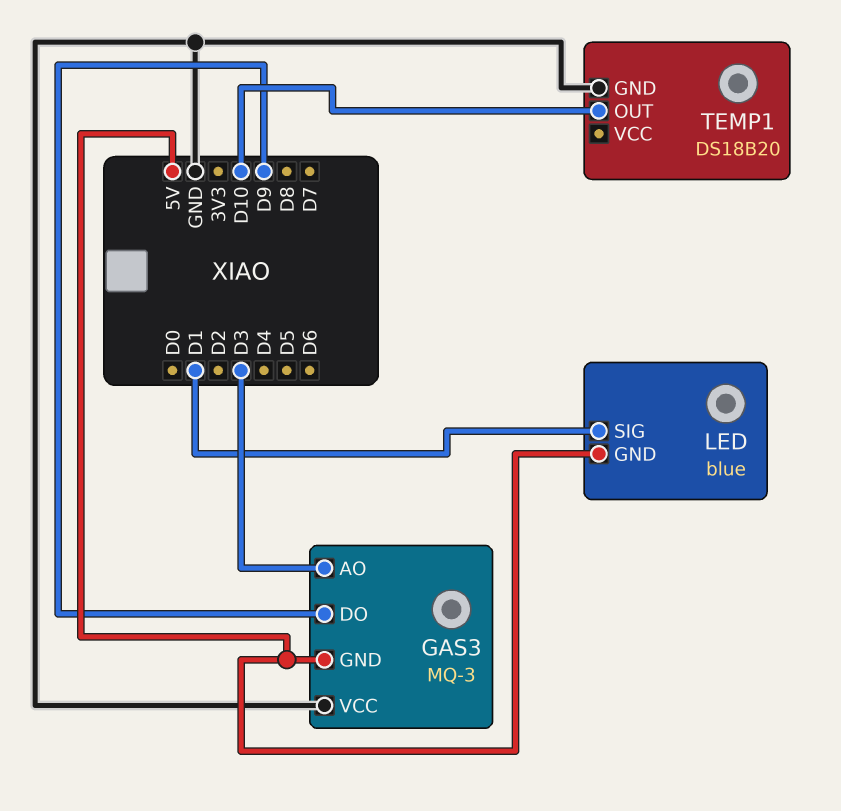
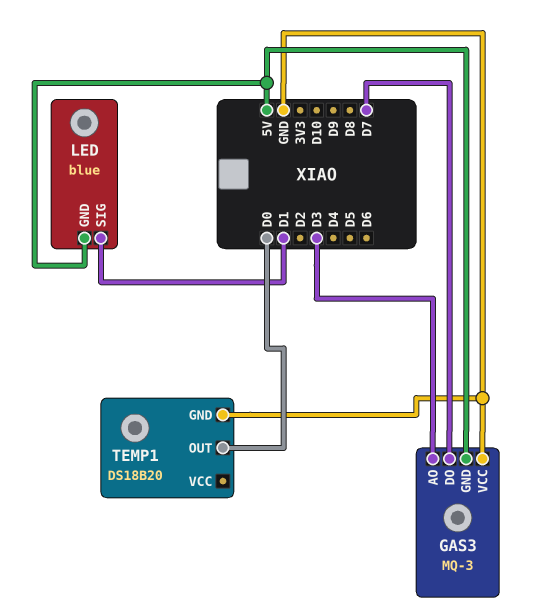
GAS3 pin DO: D9 -> D7
TEMP1 pin OUT: D10 -> D0

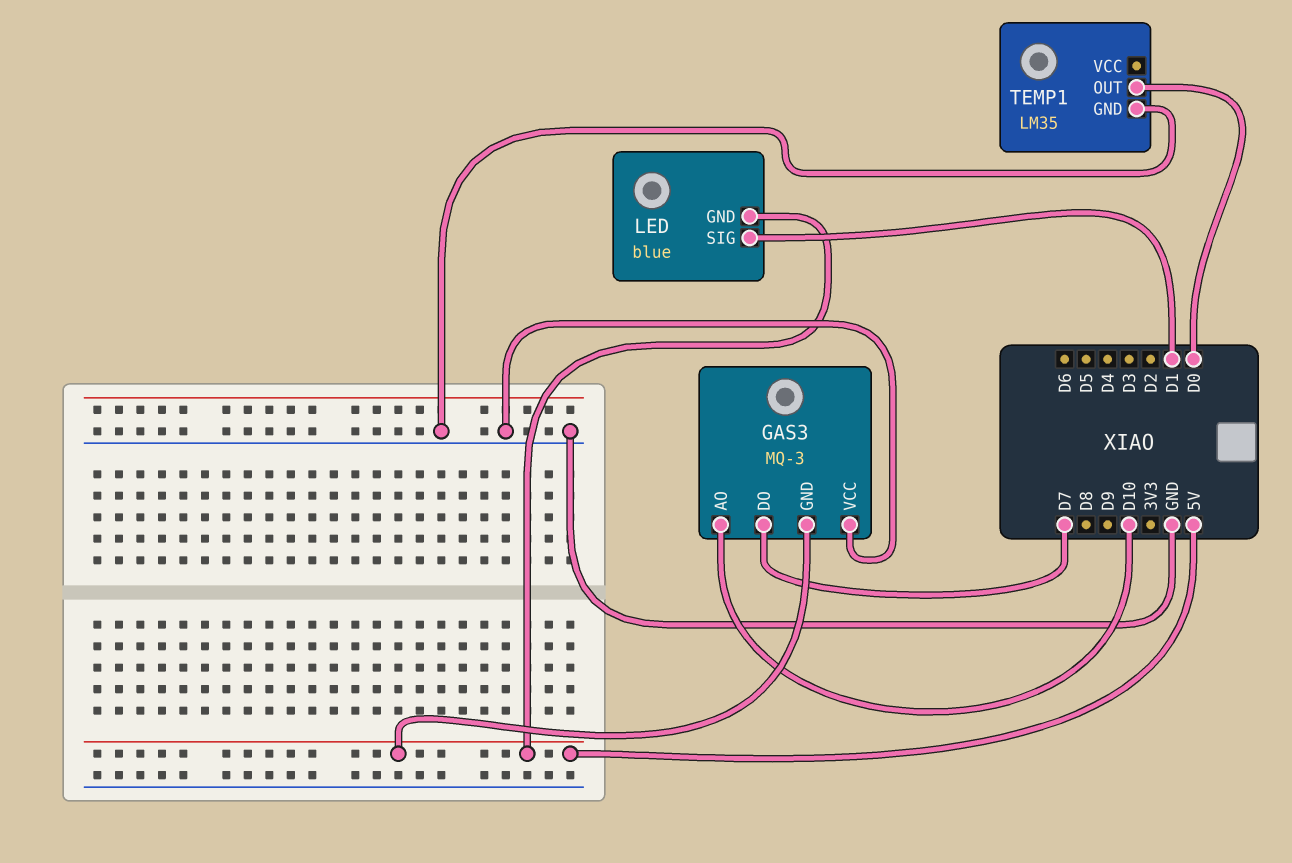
GAS3 pin AO: D3 -> D10
TEMP1: DS18B20 -> LM35

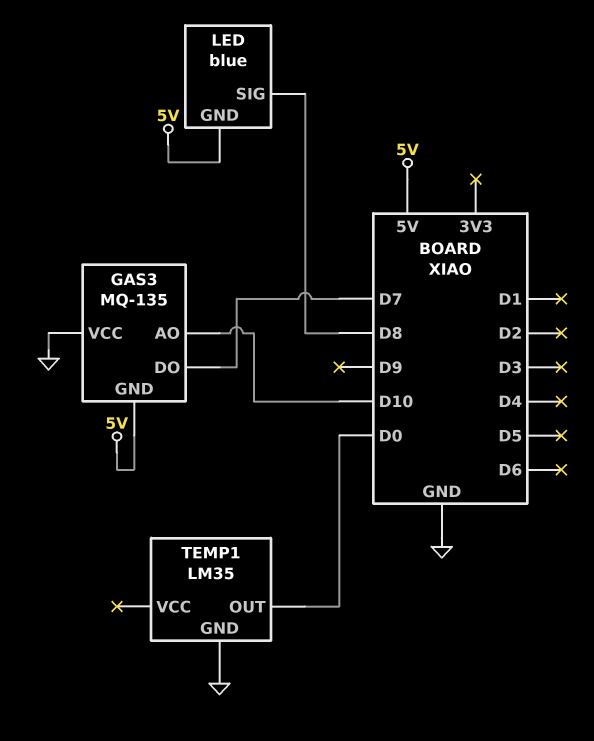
GAS3: MQ-3 -> MQ-135
LED pin SIG: D1 -> D8

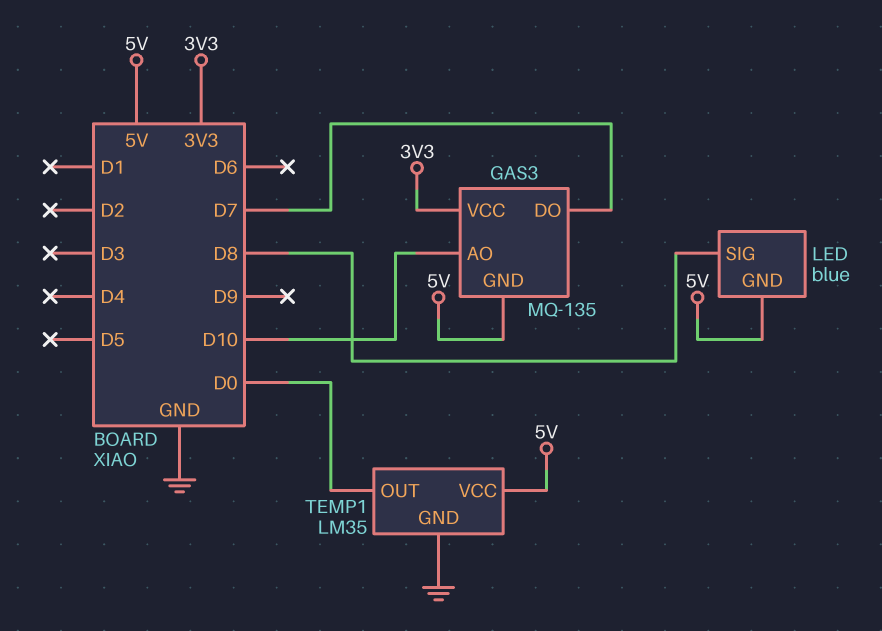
GAS3 pin VCC: GND -> 3V3
TEMP1 pin VCC: none -> 5V

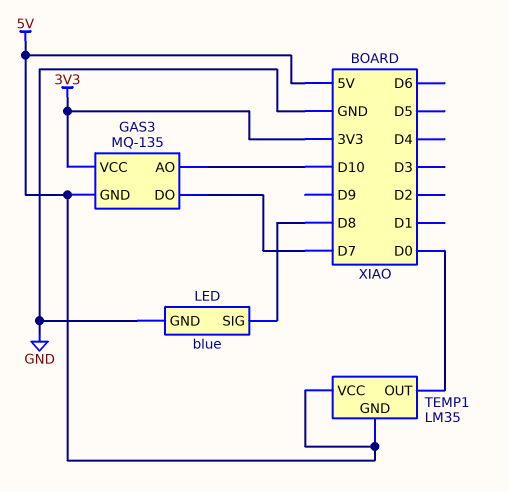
LED pin GND: 5V -> GND
TEMP1 pin GND: GND -> 5V

